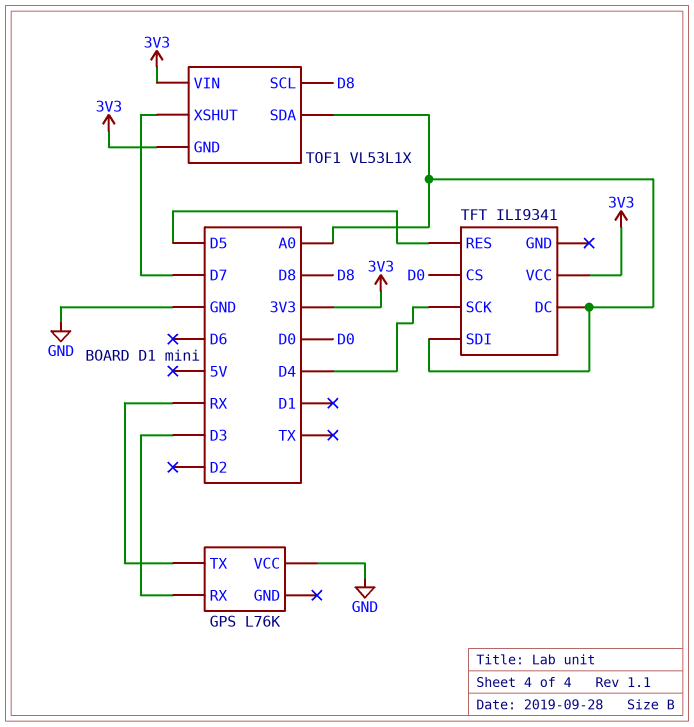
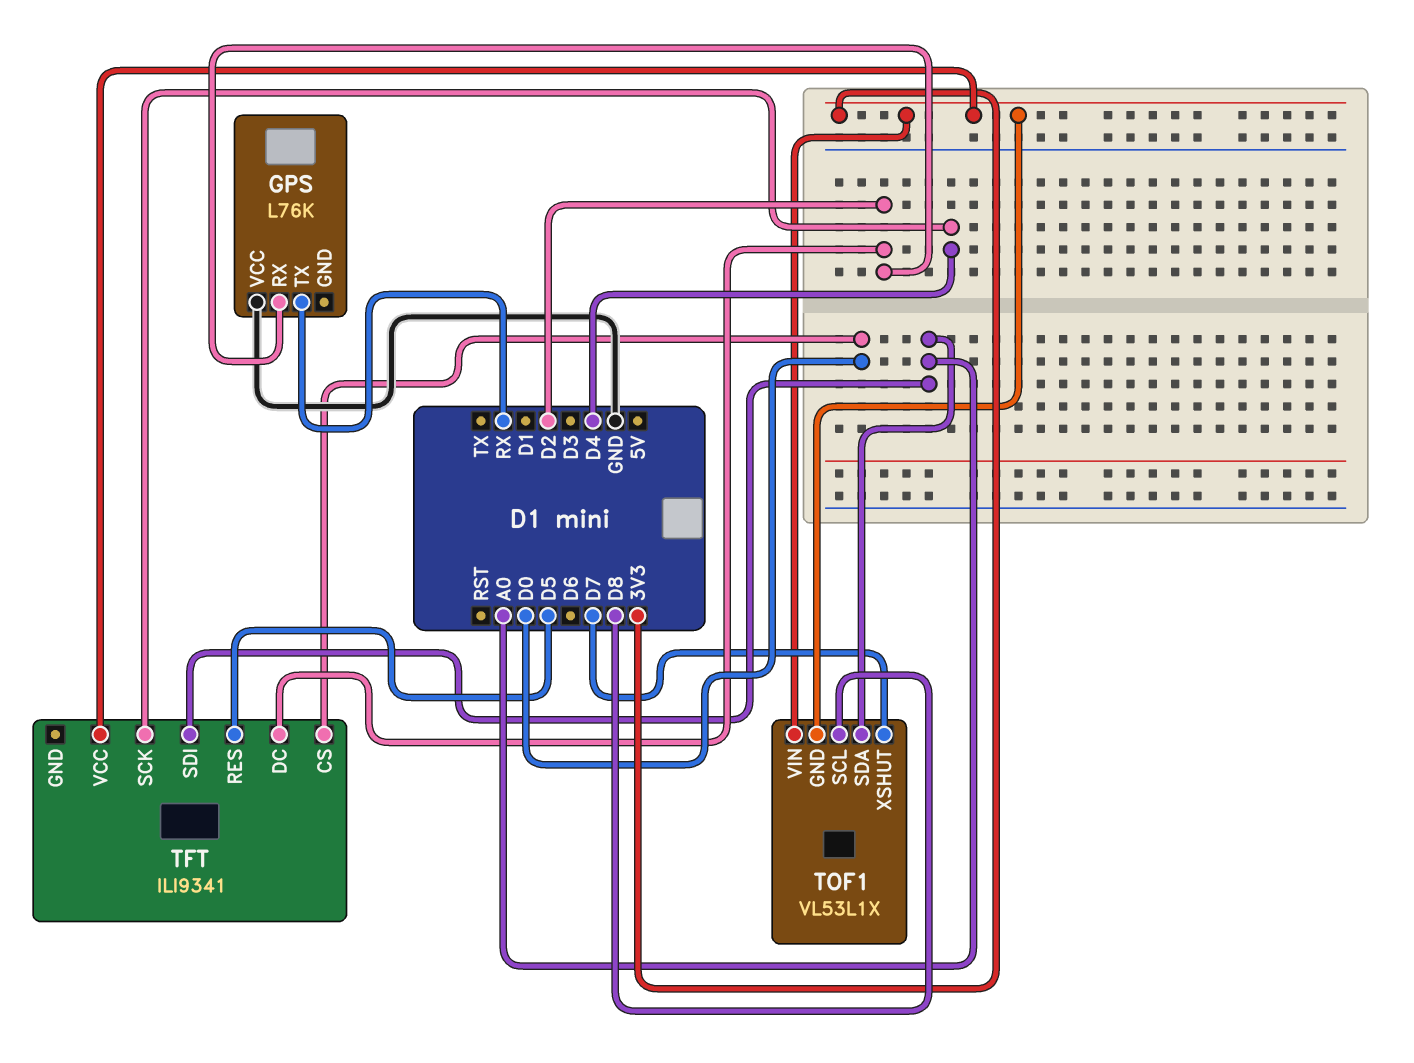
GPS pin RX: D3 -> D2
TFT pin DC: A0 -> D2

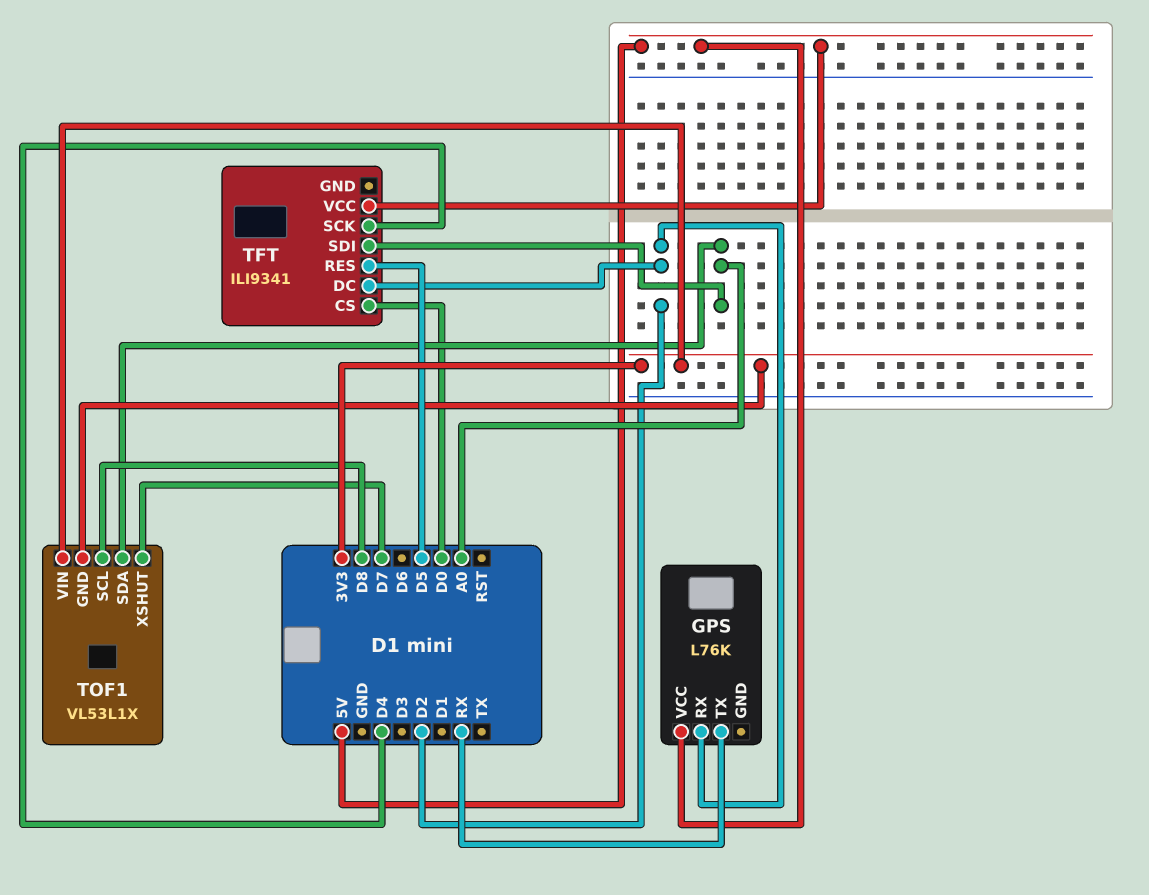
GPS pin VCC: GND -> 5V
TFT pin VCC: 3V3 -> 5V

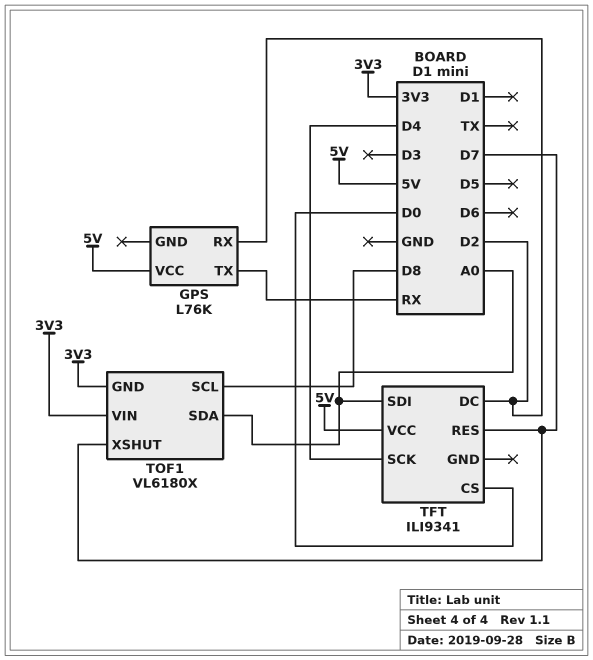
TFT pin RES: D5 -> D7
TOF1: VL53L1X -> VL6180X

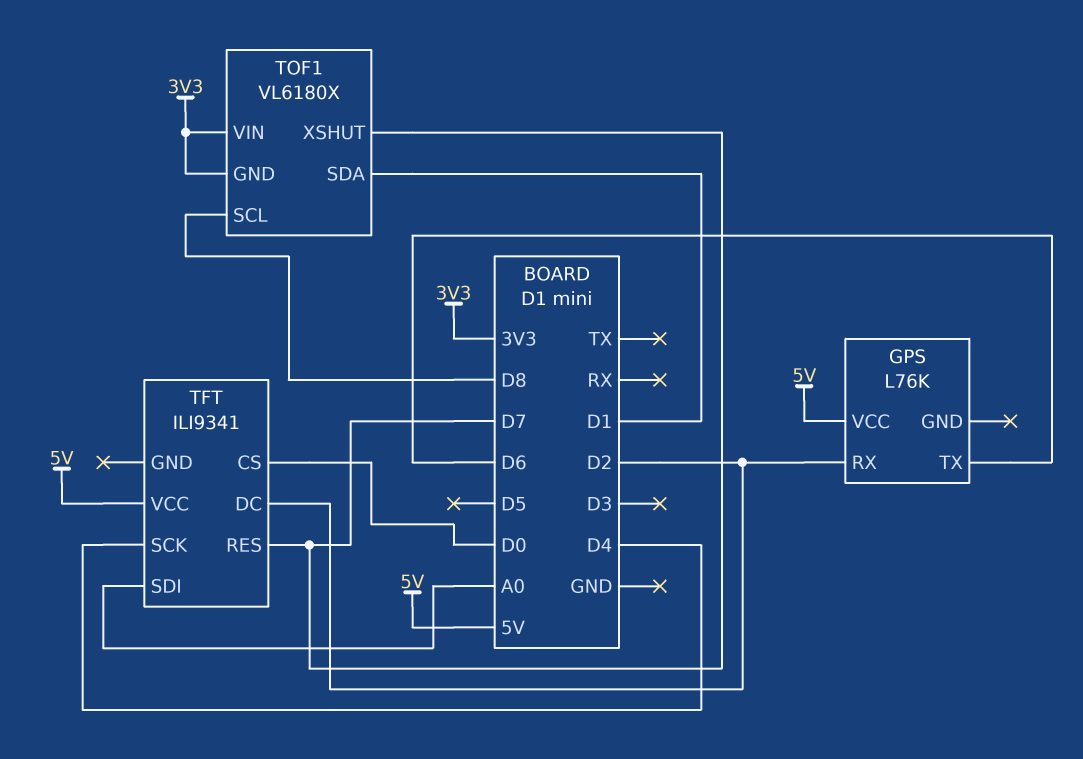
GPS pin TX: RX -> D6
TOF1 pin SDA: A0 -> D1

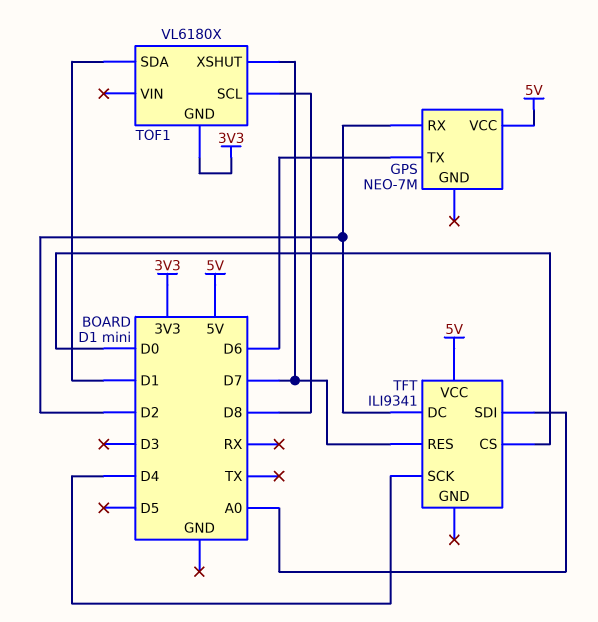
GPS: L76K -> NEO-7M
TOF1 pin VIN: 3V3 -> none

